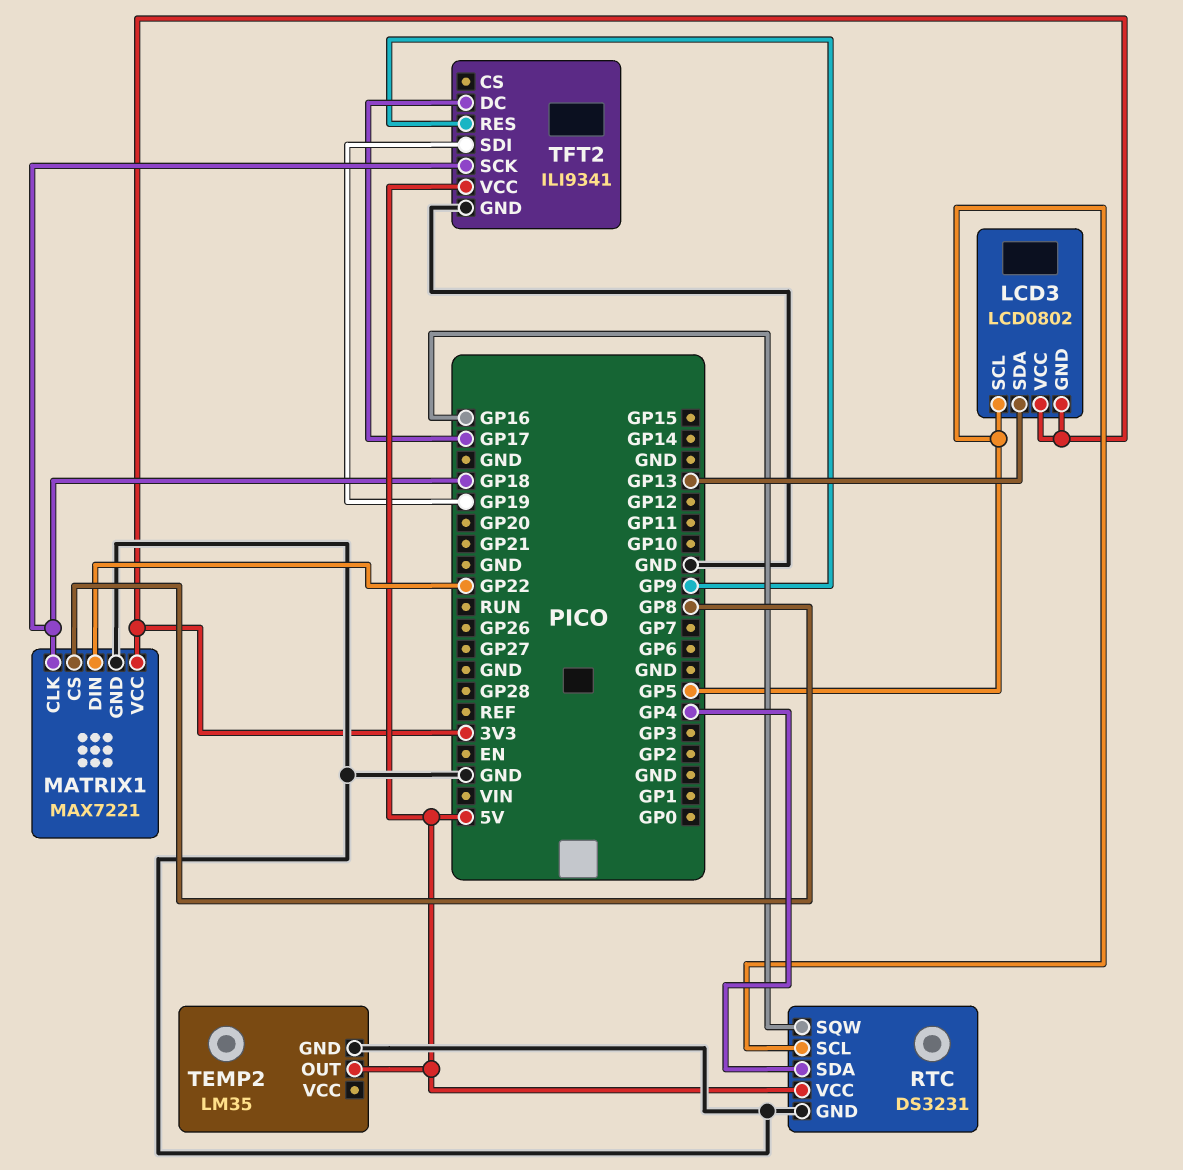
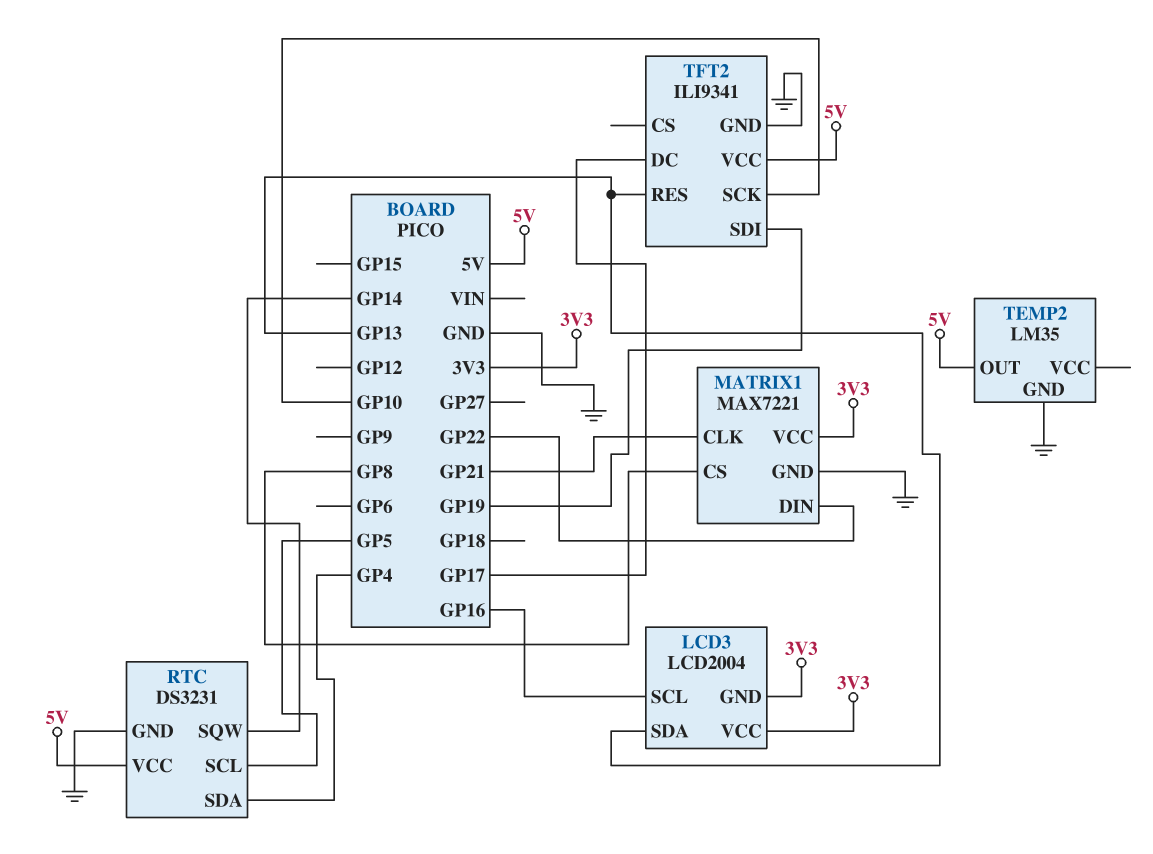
LCD3: LCD0802 -> LCD2004
LCD3 pin SCL: GP5 -> GP16
MATRIX1 pin CLK: GP18 -> GP21
RTC pin SQW: GP16 -> GP14
TFT2 pin RES: GP9 -> GP13
TFT2 pin SCK: GP18 -> GP10

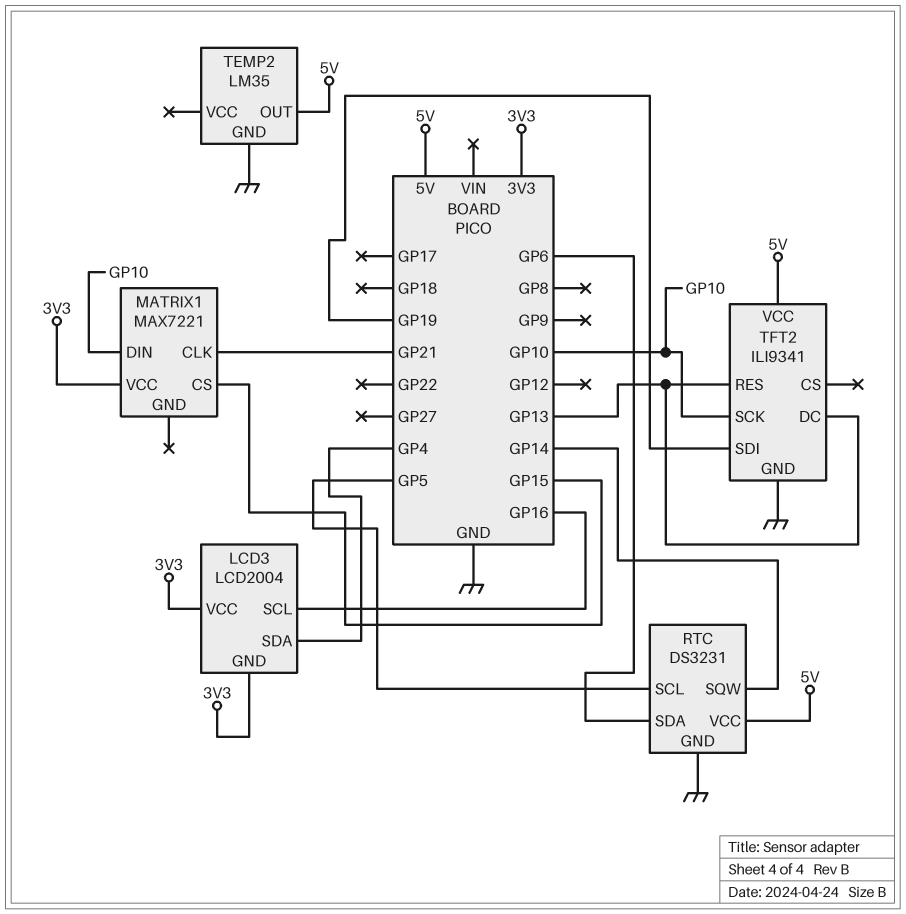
LCD3 pin SDA: GP13 -> GP4
MATRIX1 pin CS: GP8 -> GP15
MATRIX1 pin DIN: GP22 -> GP10
MATRIX1 pin GND: GND -> none
RTC pin SDA: GP4 -> GP6
TFT2 pin DC: GP17 -> GP13

